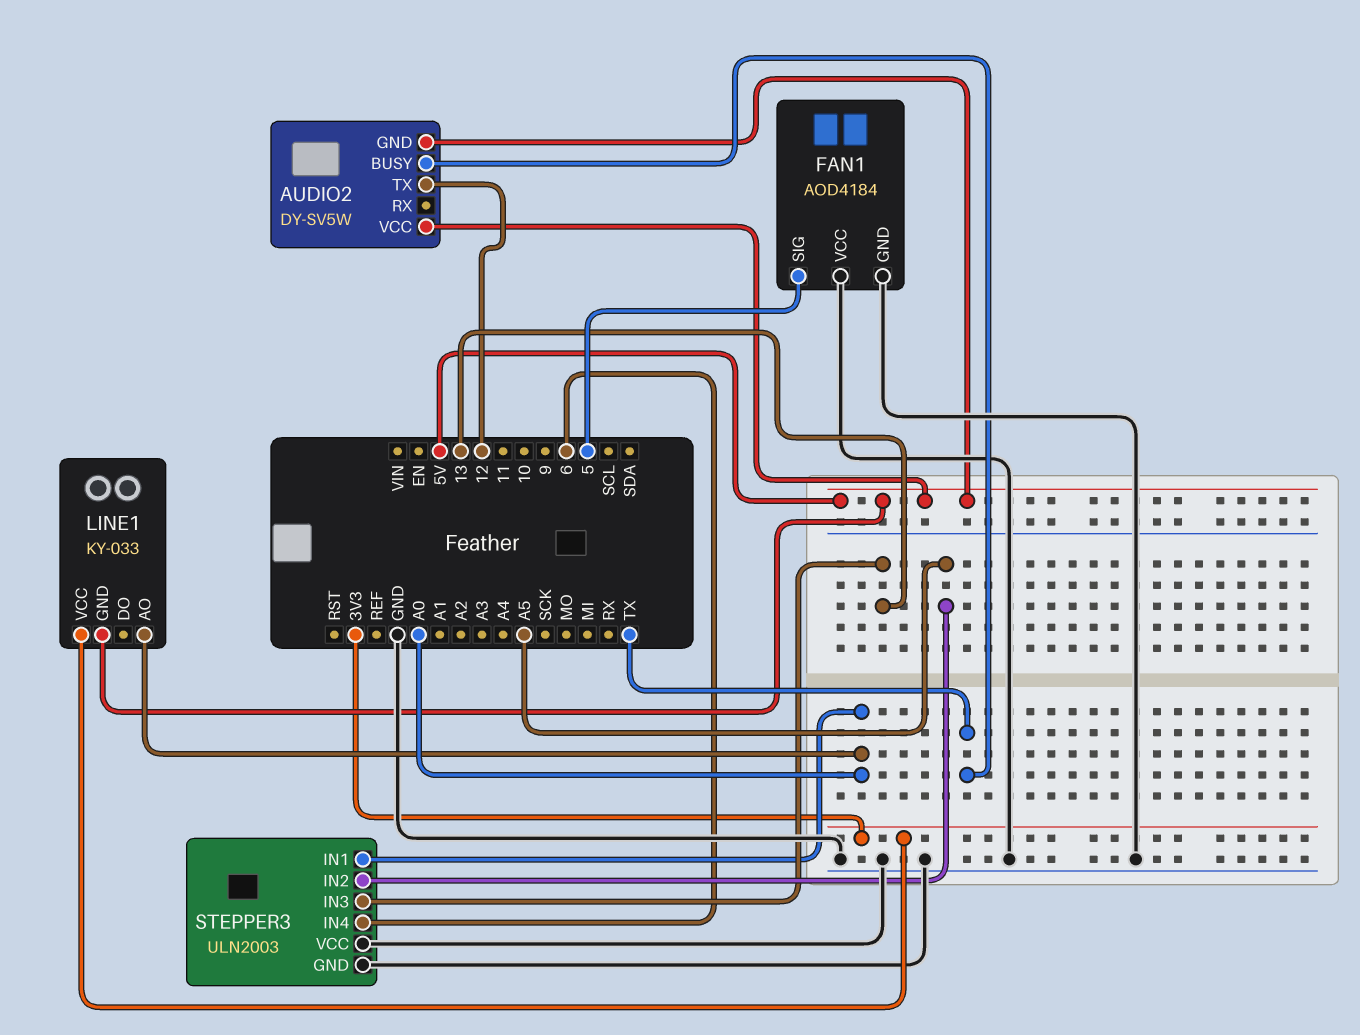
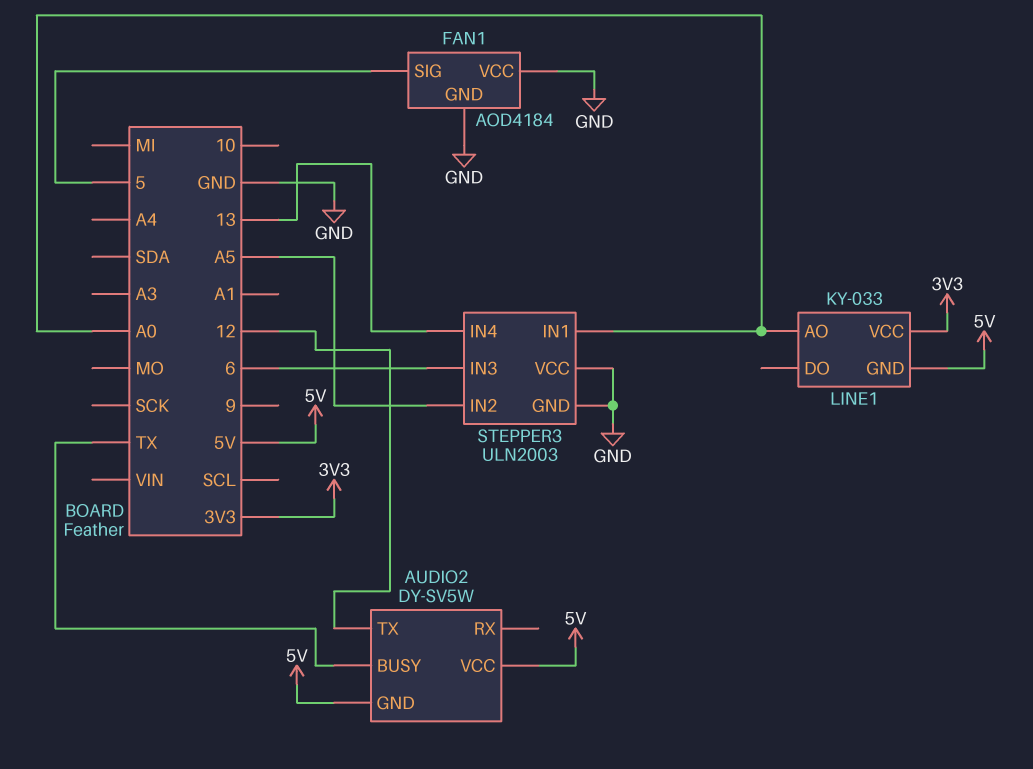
STEPPER3 pin IN3: 13 -> 6
STEPPER3 pin IN4: 6 -> 13

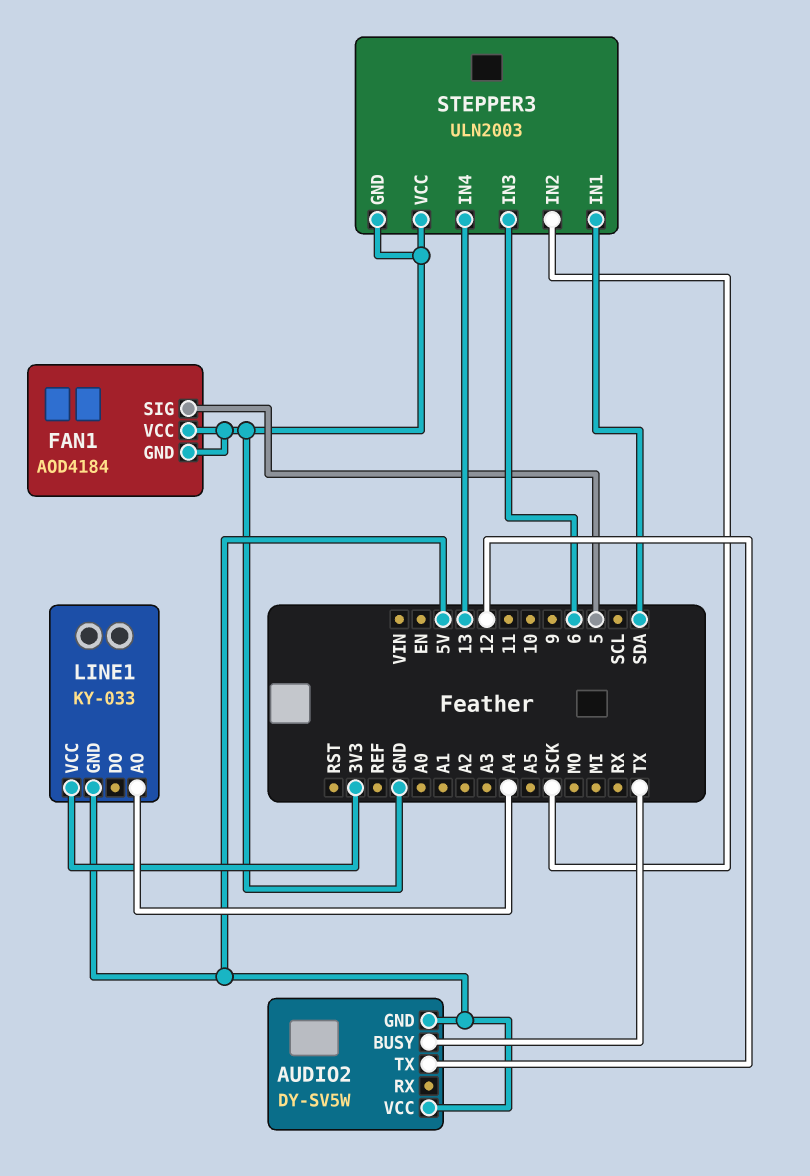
LINE1 pin AO: A0 -> A4
STEPPER3 pin IN1: A0 -> SDA
STEPPER3 pin IN2: A5 -> SCK

